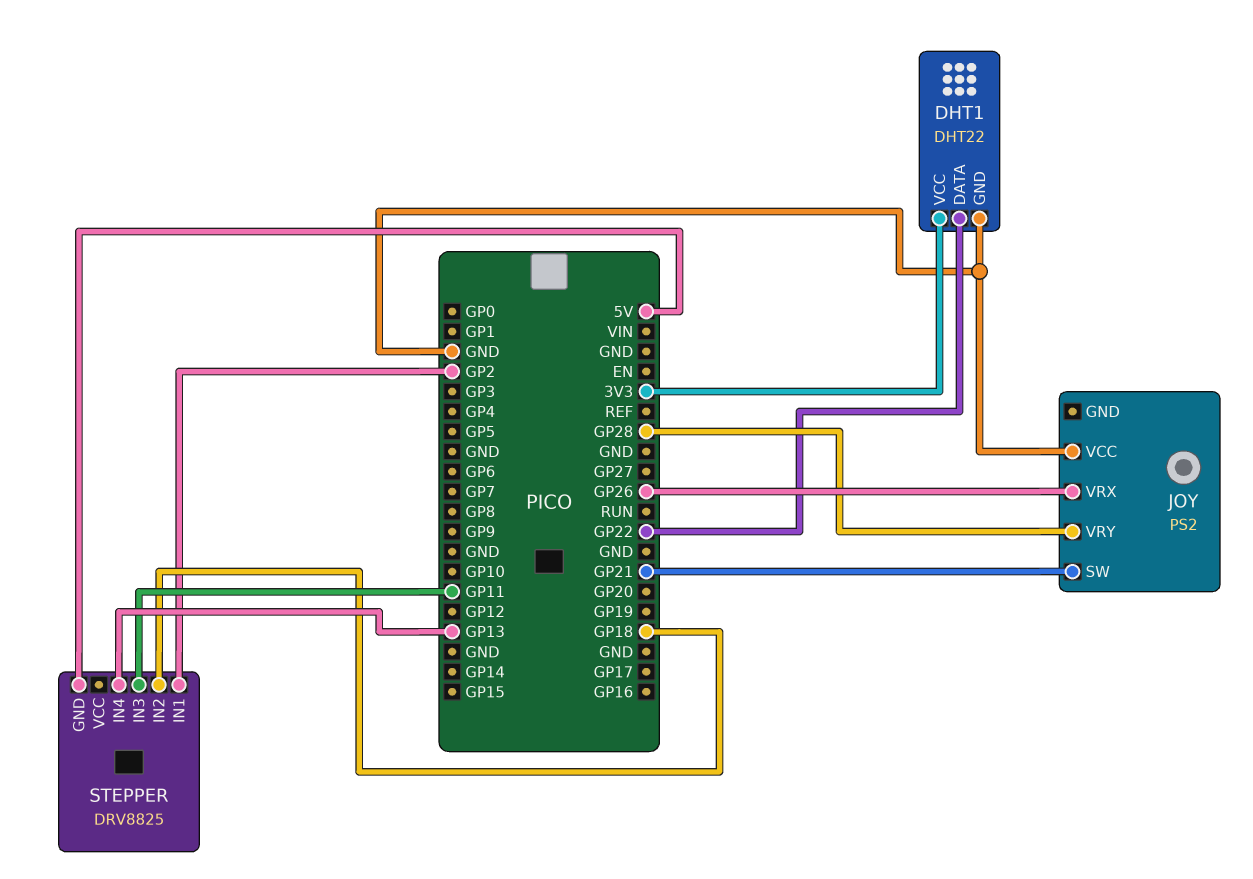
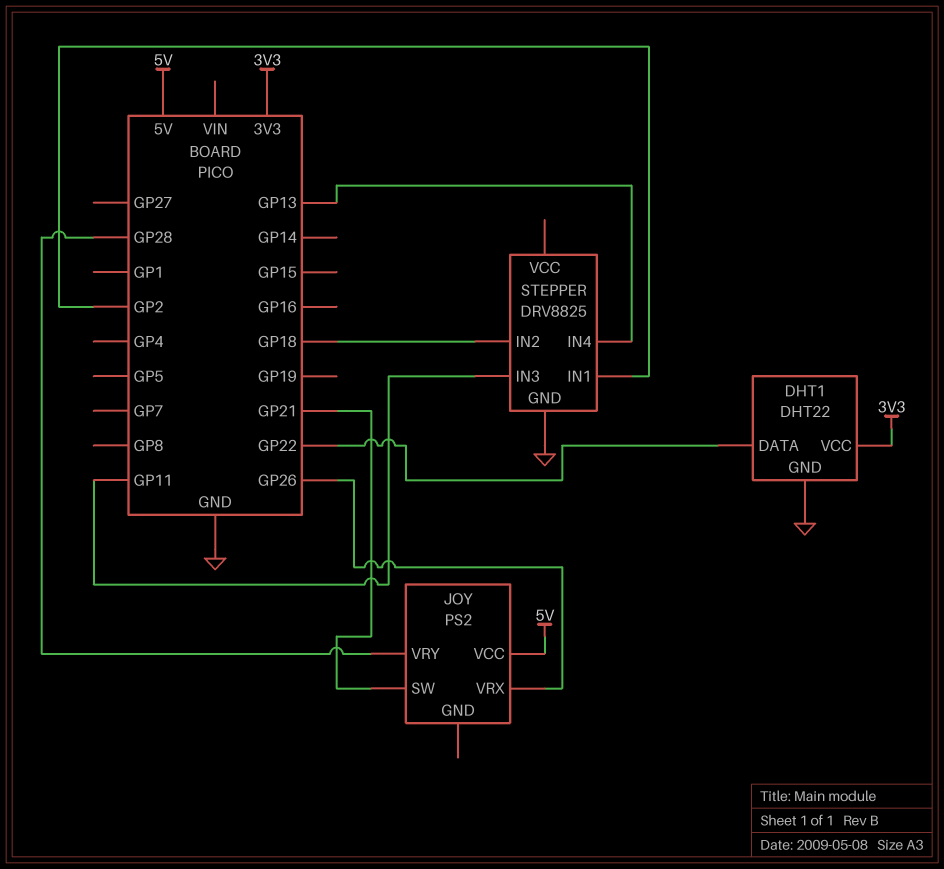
JOY pin VCC: GND -> 5V
STEPPER pin GND: 5V -> GND

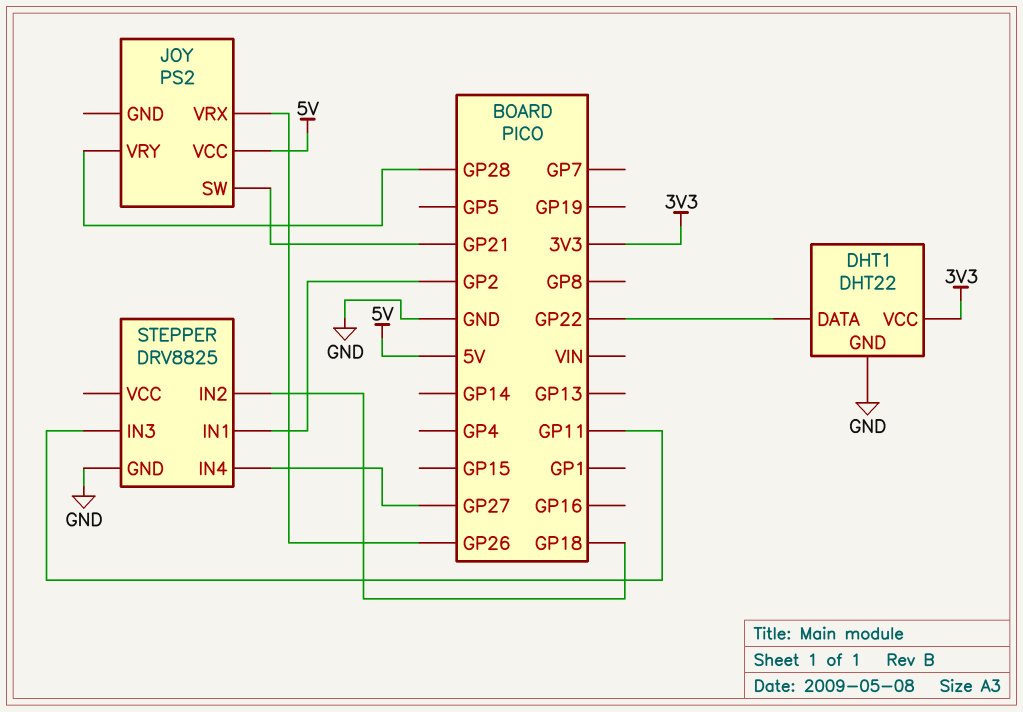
STEPPER pin IN4: GP13 -> GP27

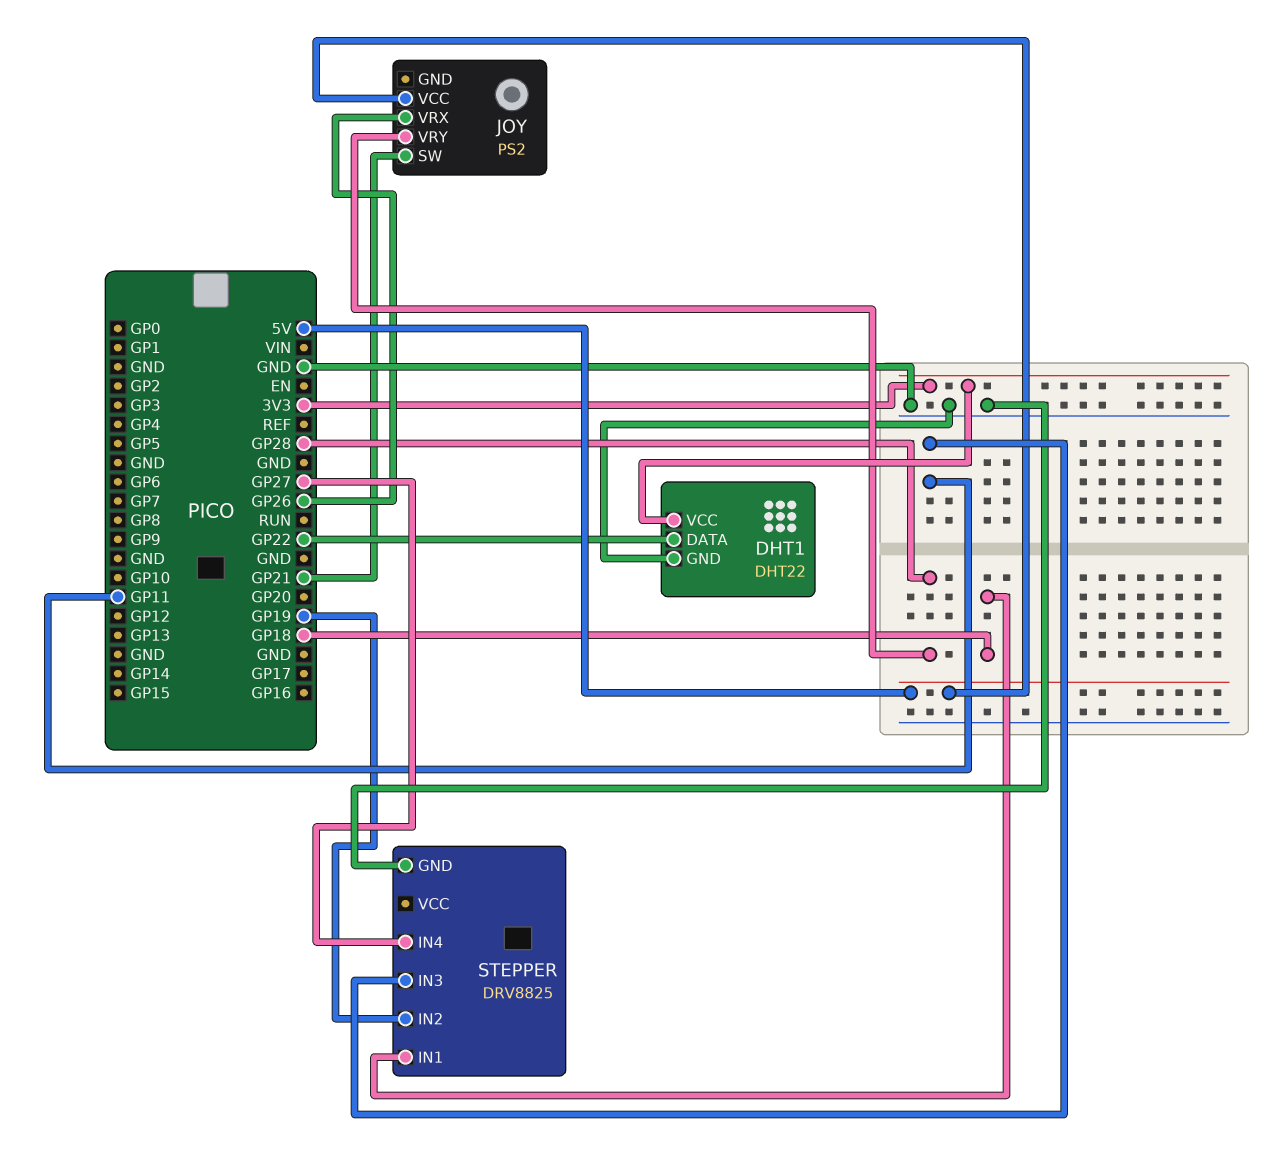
STEPPER pin IN1: GP2 -> GP18
STEPPER pin IN2: GP18 -> GP19

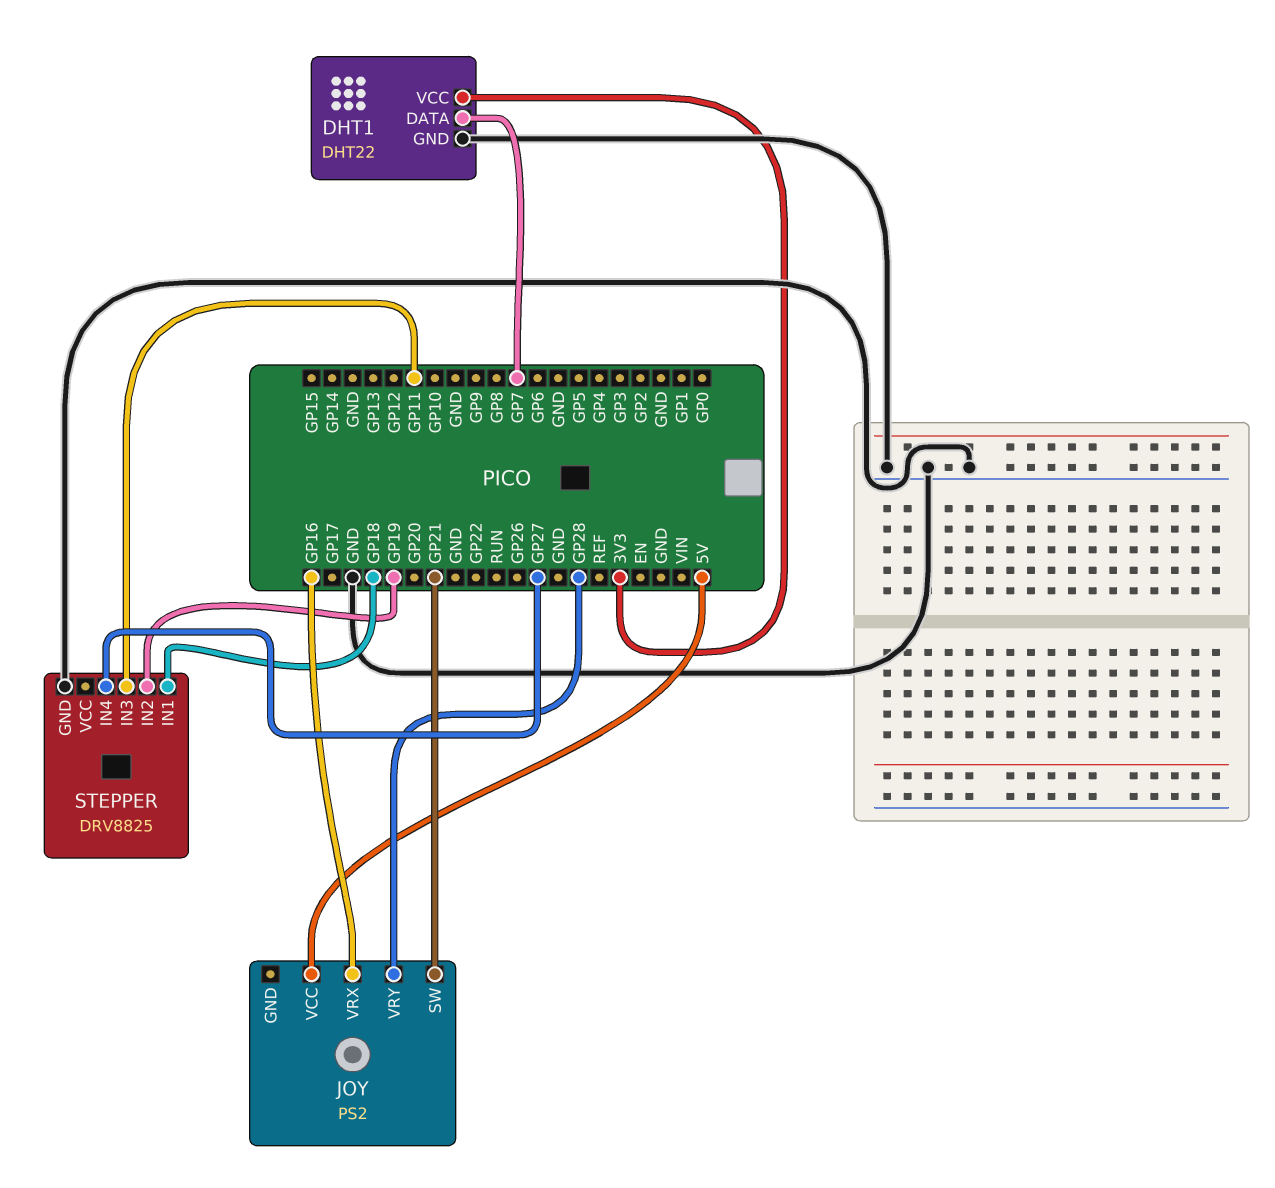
DHT1 pin DATA: GP22 -> GP7
JOY pin VRX: GP26 -> GP16

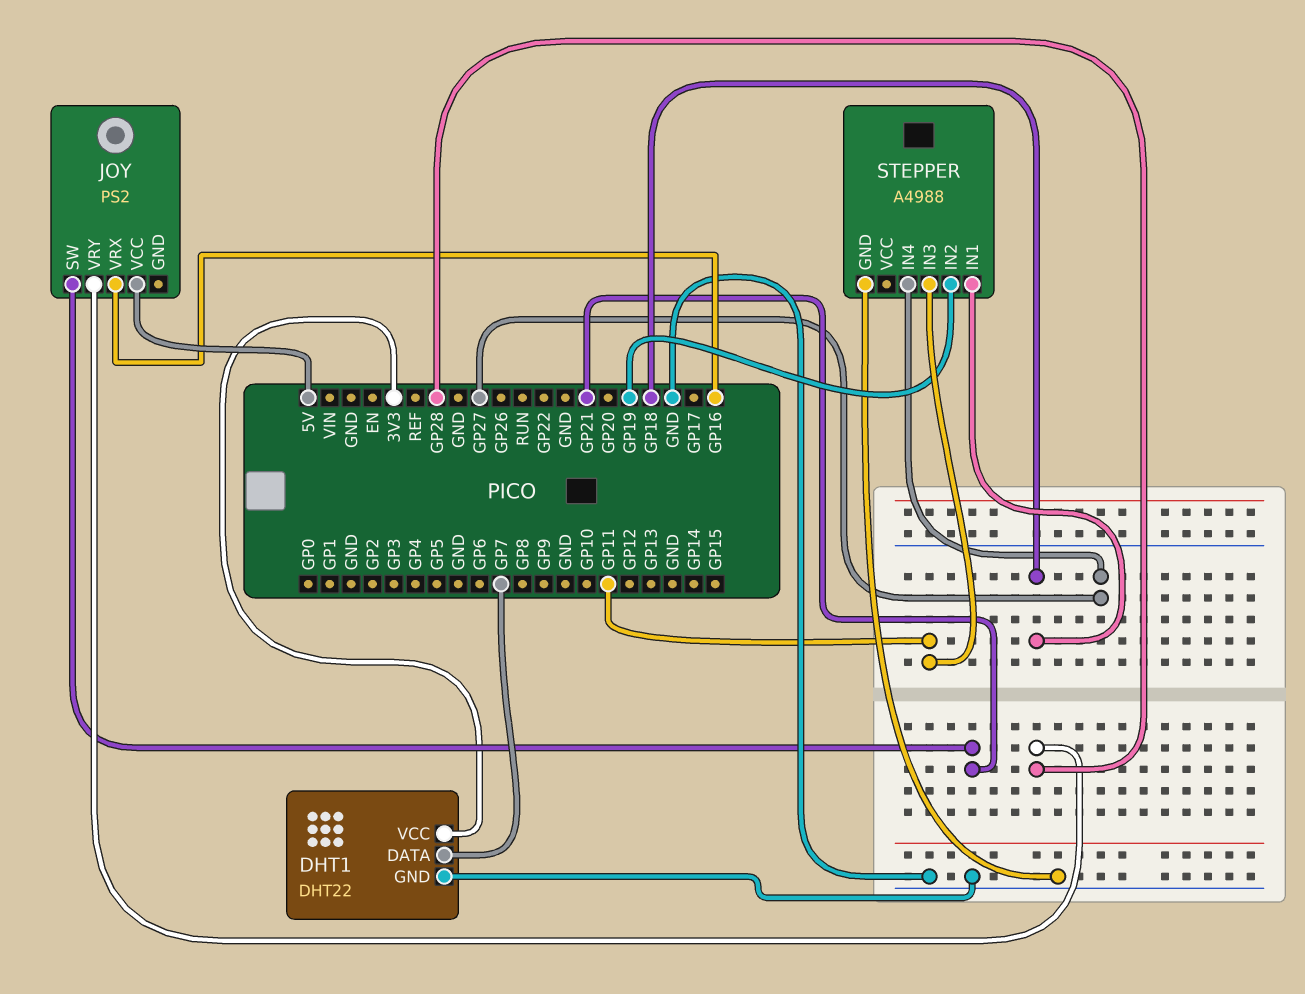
STEPPER: DRV8825 -> A4988

